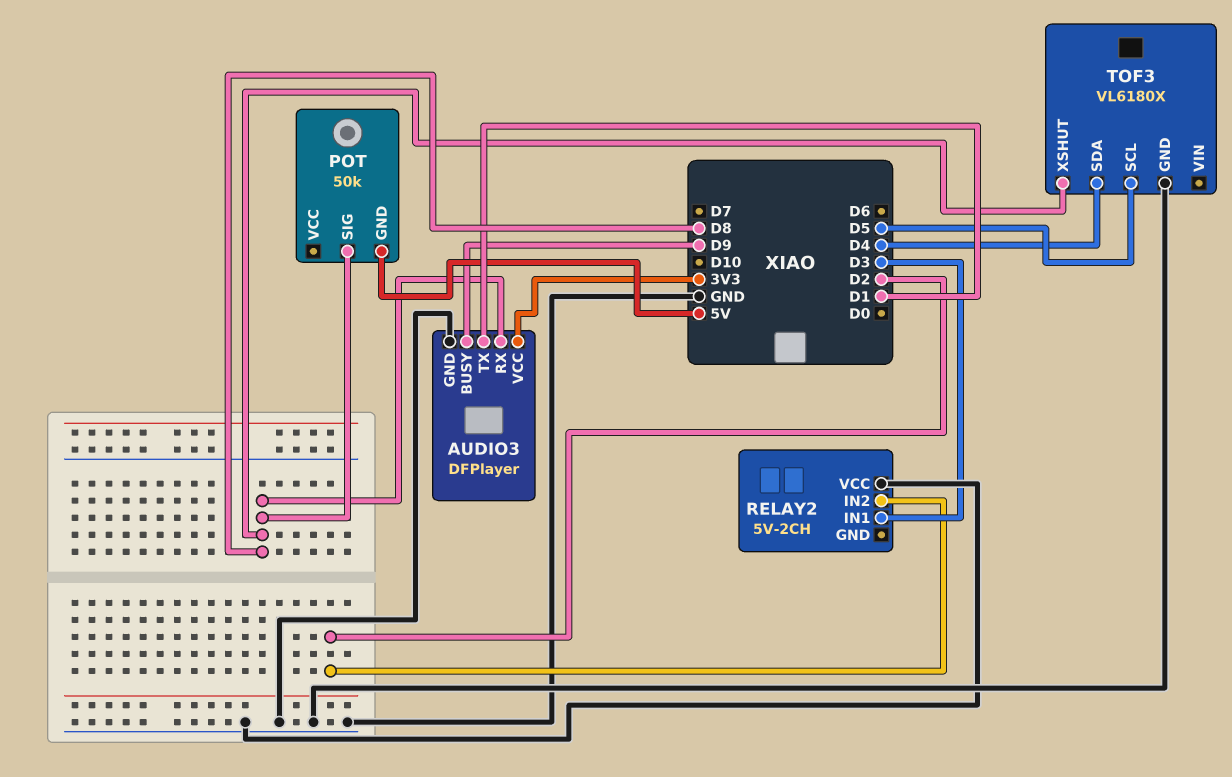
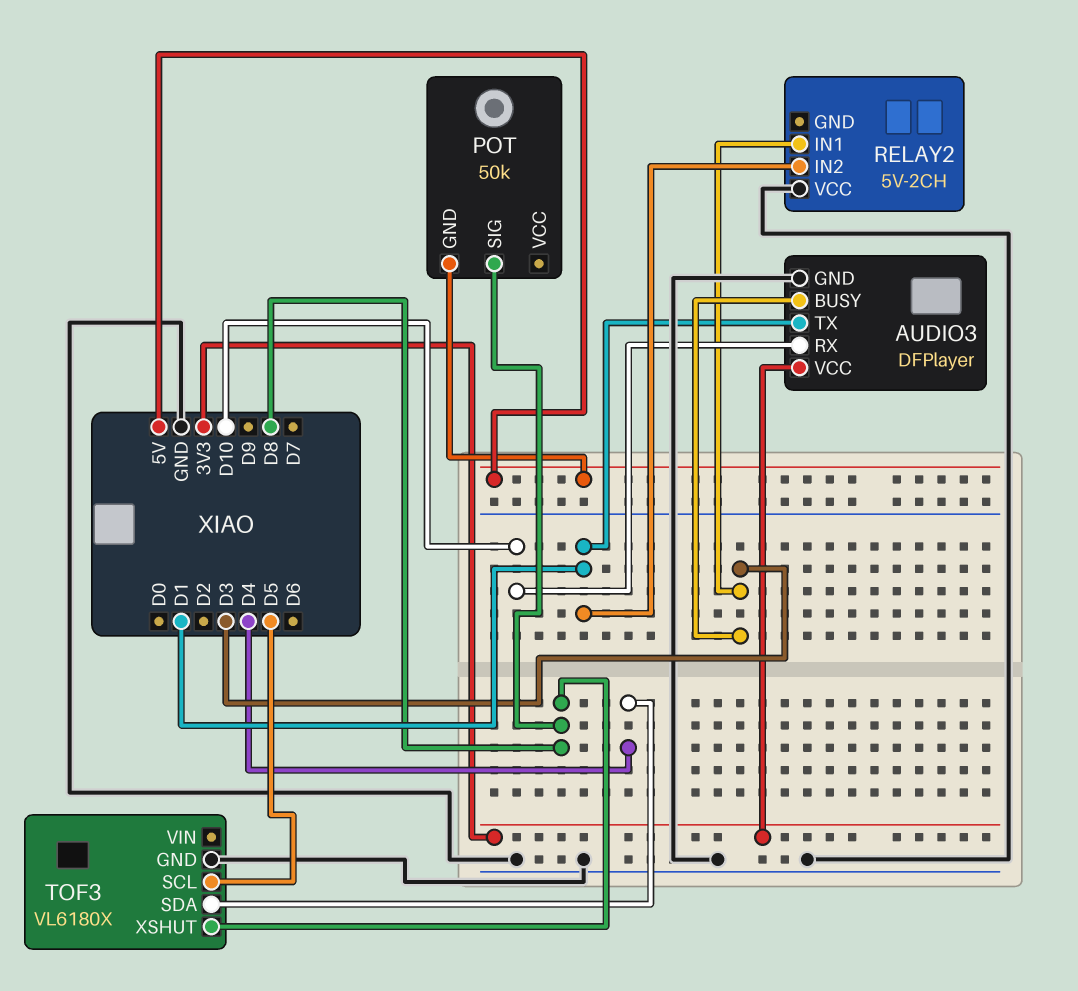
AUDIO3 pin BUSY: D9 -> D3
AUDIO3 pin RX: D8 -> D10
RELAY2 pin IN2: D2 -> D1

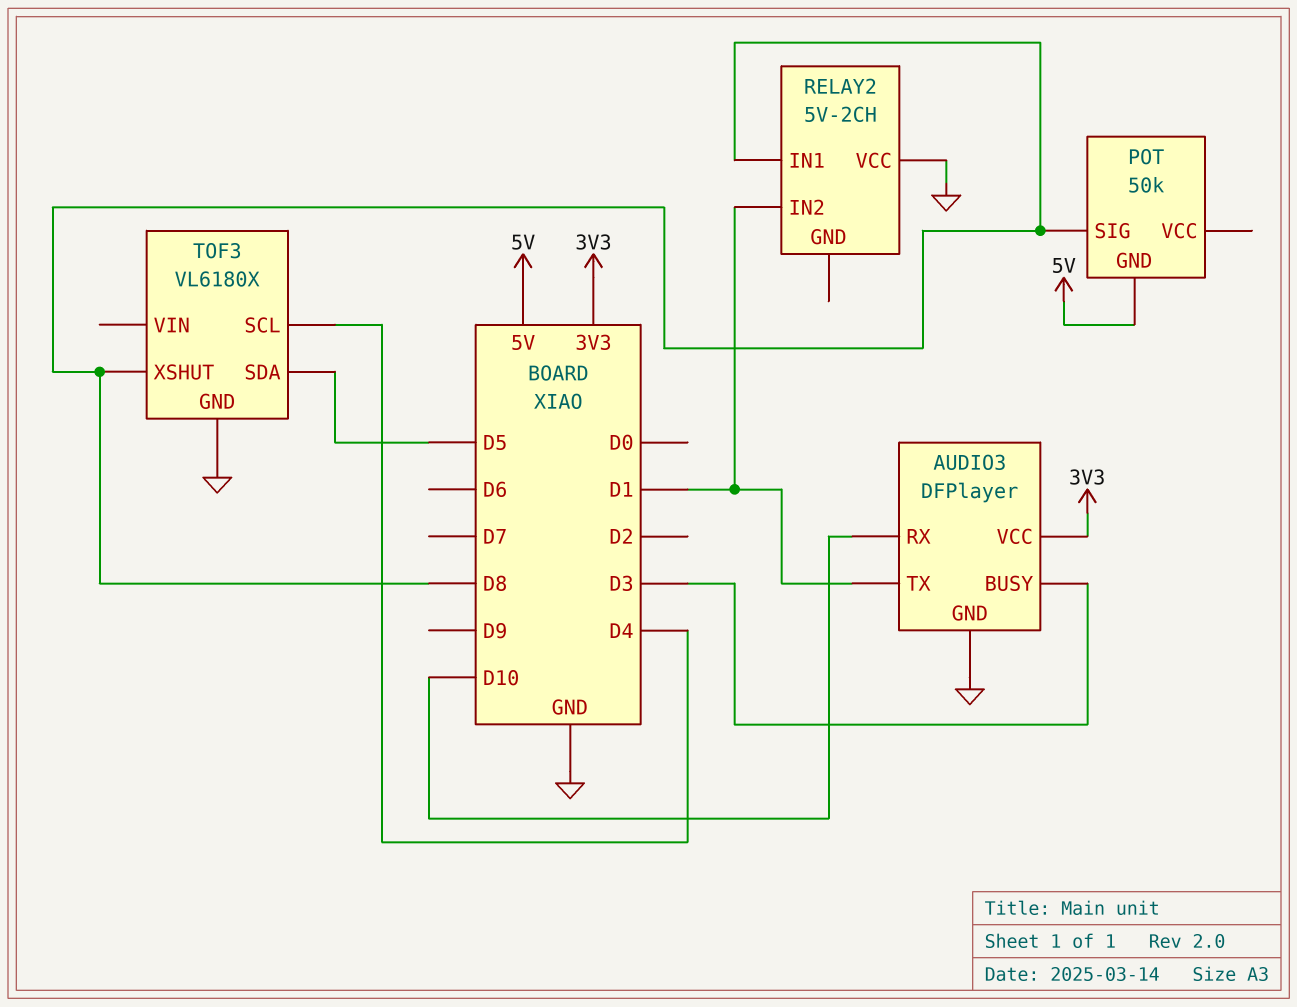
RELAY2 pin IN1: D3 -> D8
TOF3 pin SCL: D5 -> D4
TOF3 pin SDA: D4 -> D5

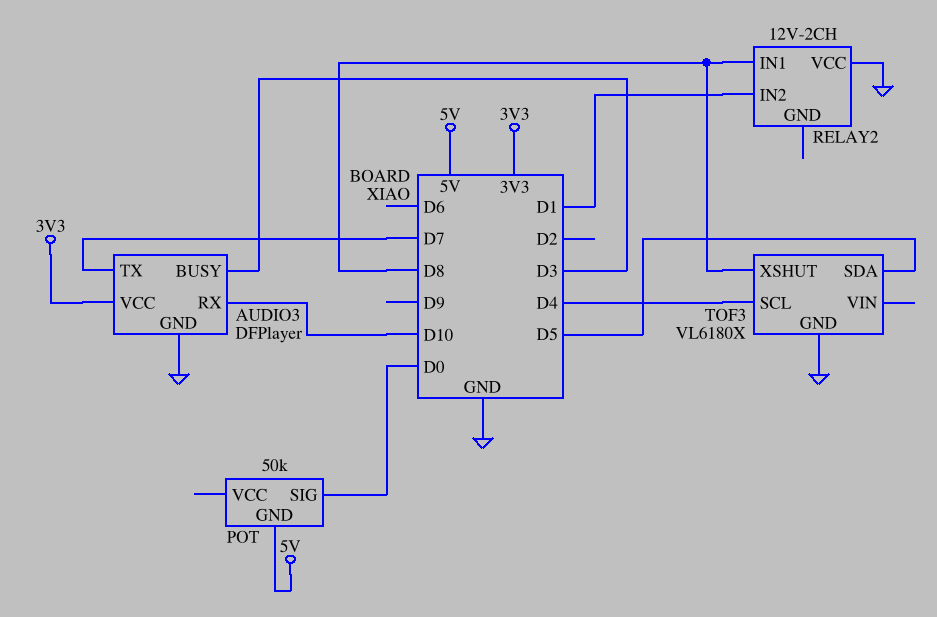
AUDIO3 pin TX: D1 -> D7
POT pin SIG: D8 -> D0
RELAY2: 5V-2CH -> 12V-2CH

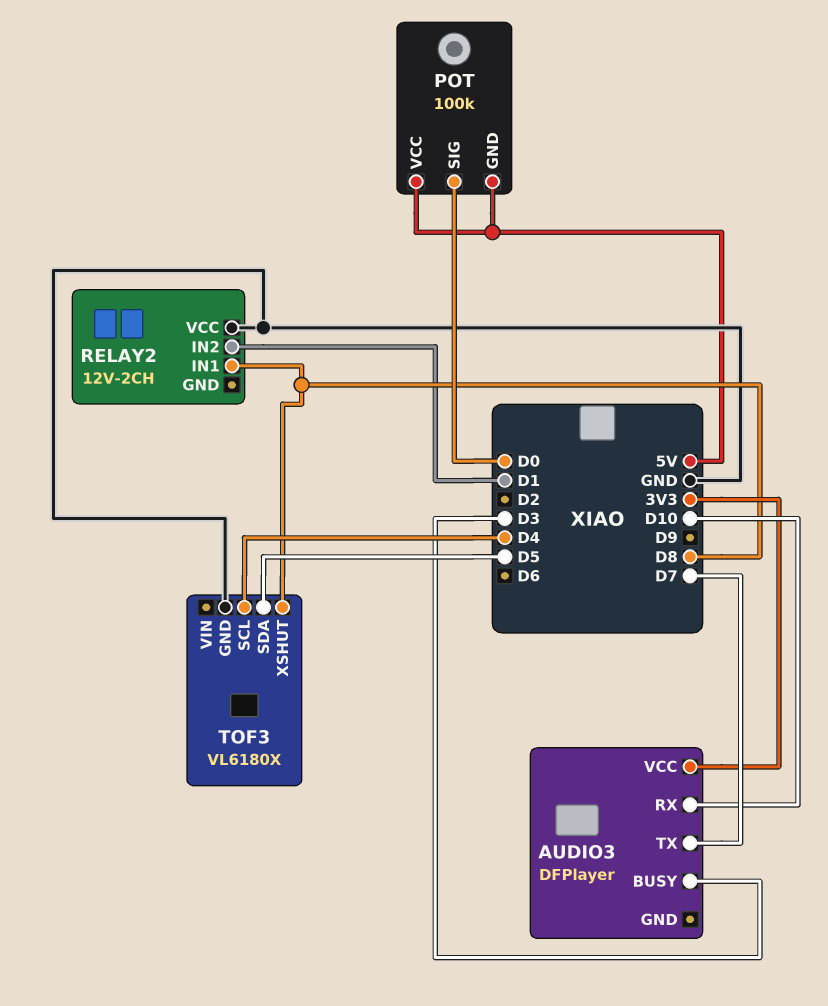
AUDIO3 pin GND: GND -> none
POT: 50k -> 100k
POT pin VCC: none -> 5V

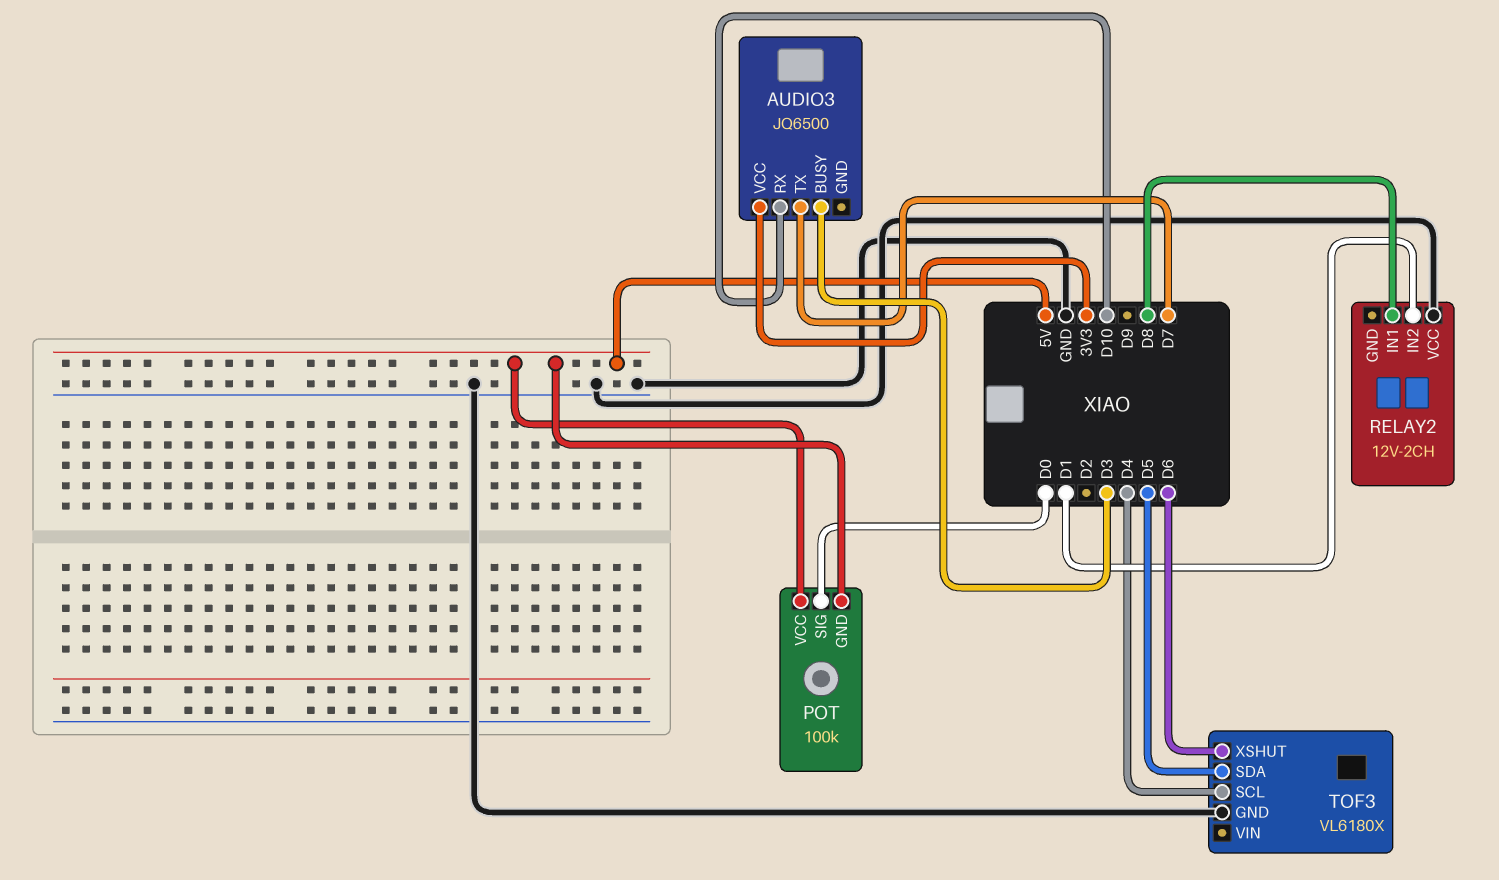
AUDIO3: DFPlayer -> JQ6500
TOF3 pin XSHUT: D8 -> D6

